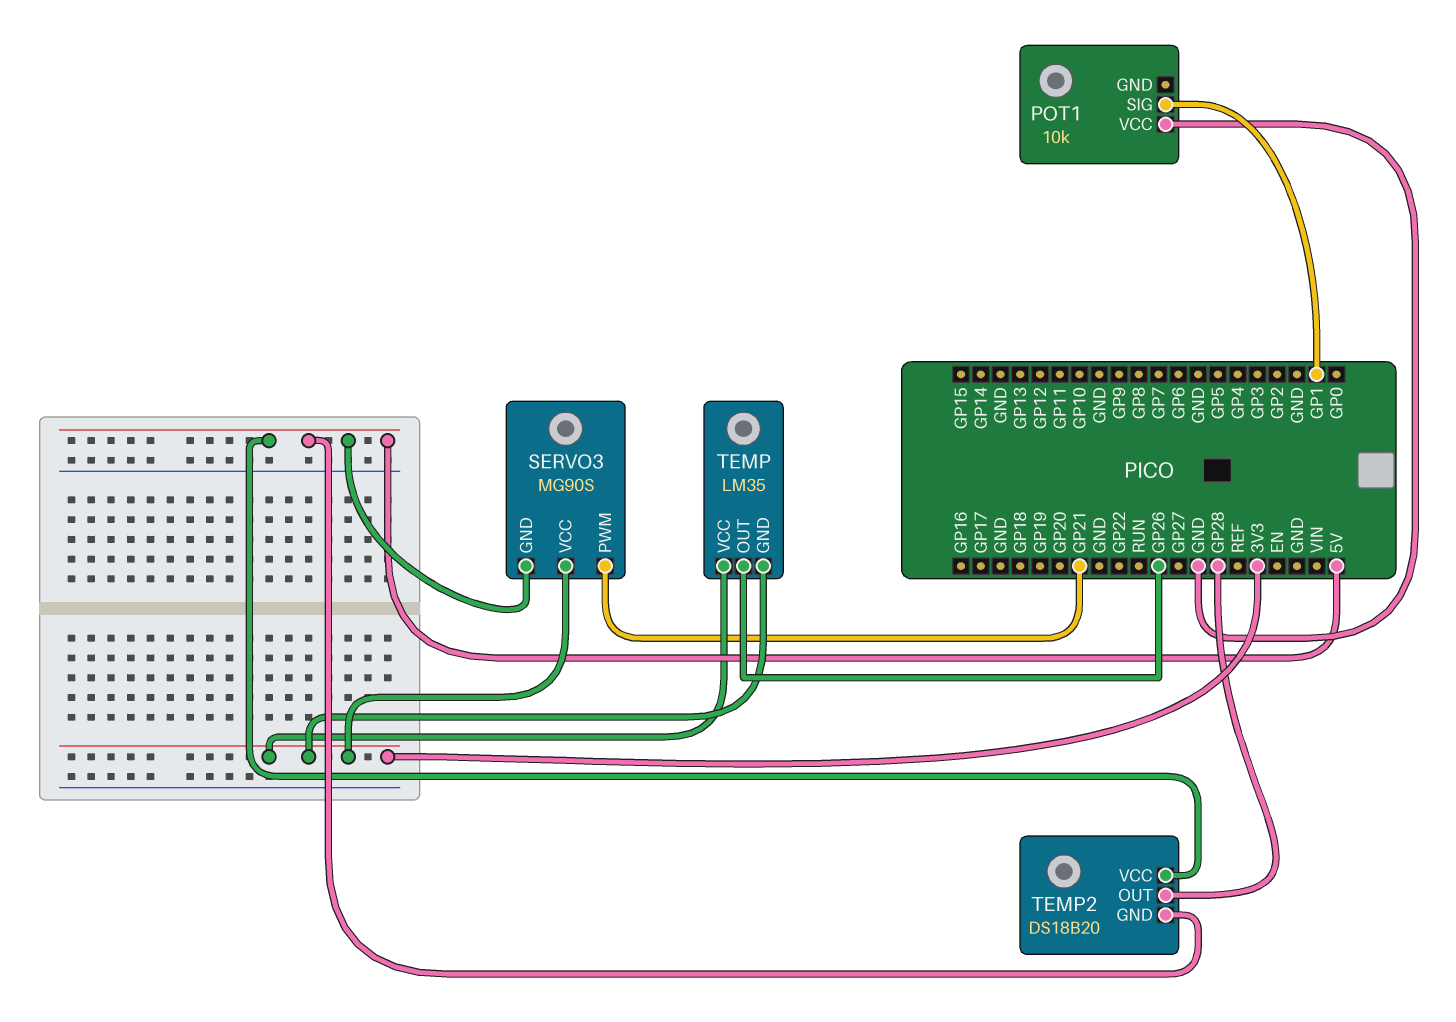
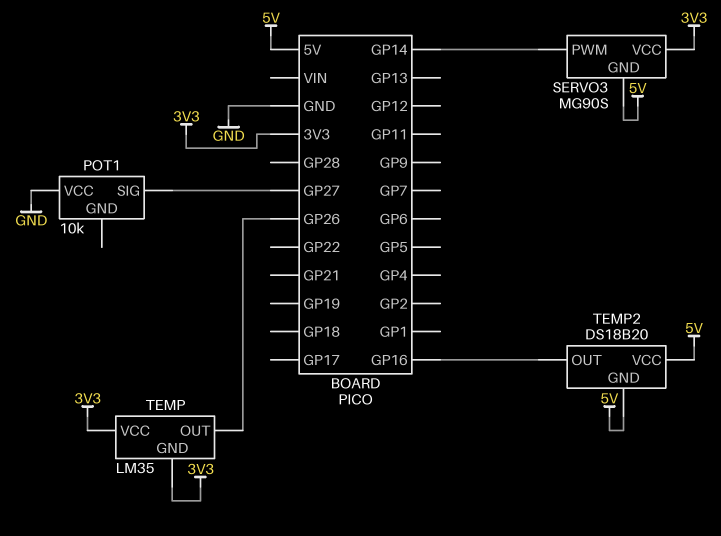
POT1 pin SIG: GP1 -> GP27
SERVO3 pin PWM: GP21 -> GP14
TEMP2 pin OUT: GP28 -> GP16

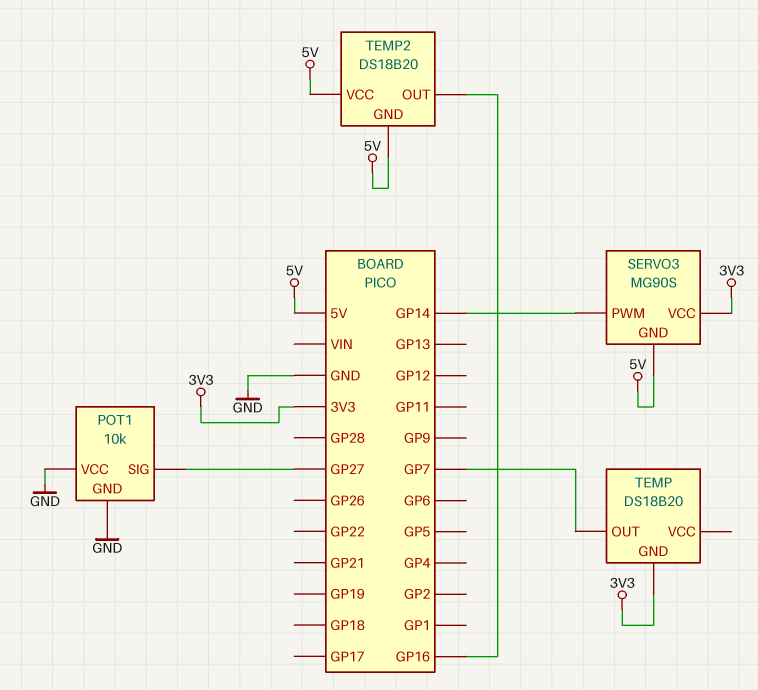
POT1 pin GND: none -> GND
TEMP: LM35 -> DS18B20
TEMP pin OUT: GP26 -> GP7
TEMP pin VCC: 3V3 -> none

